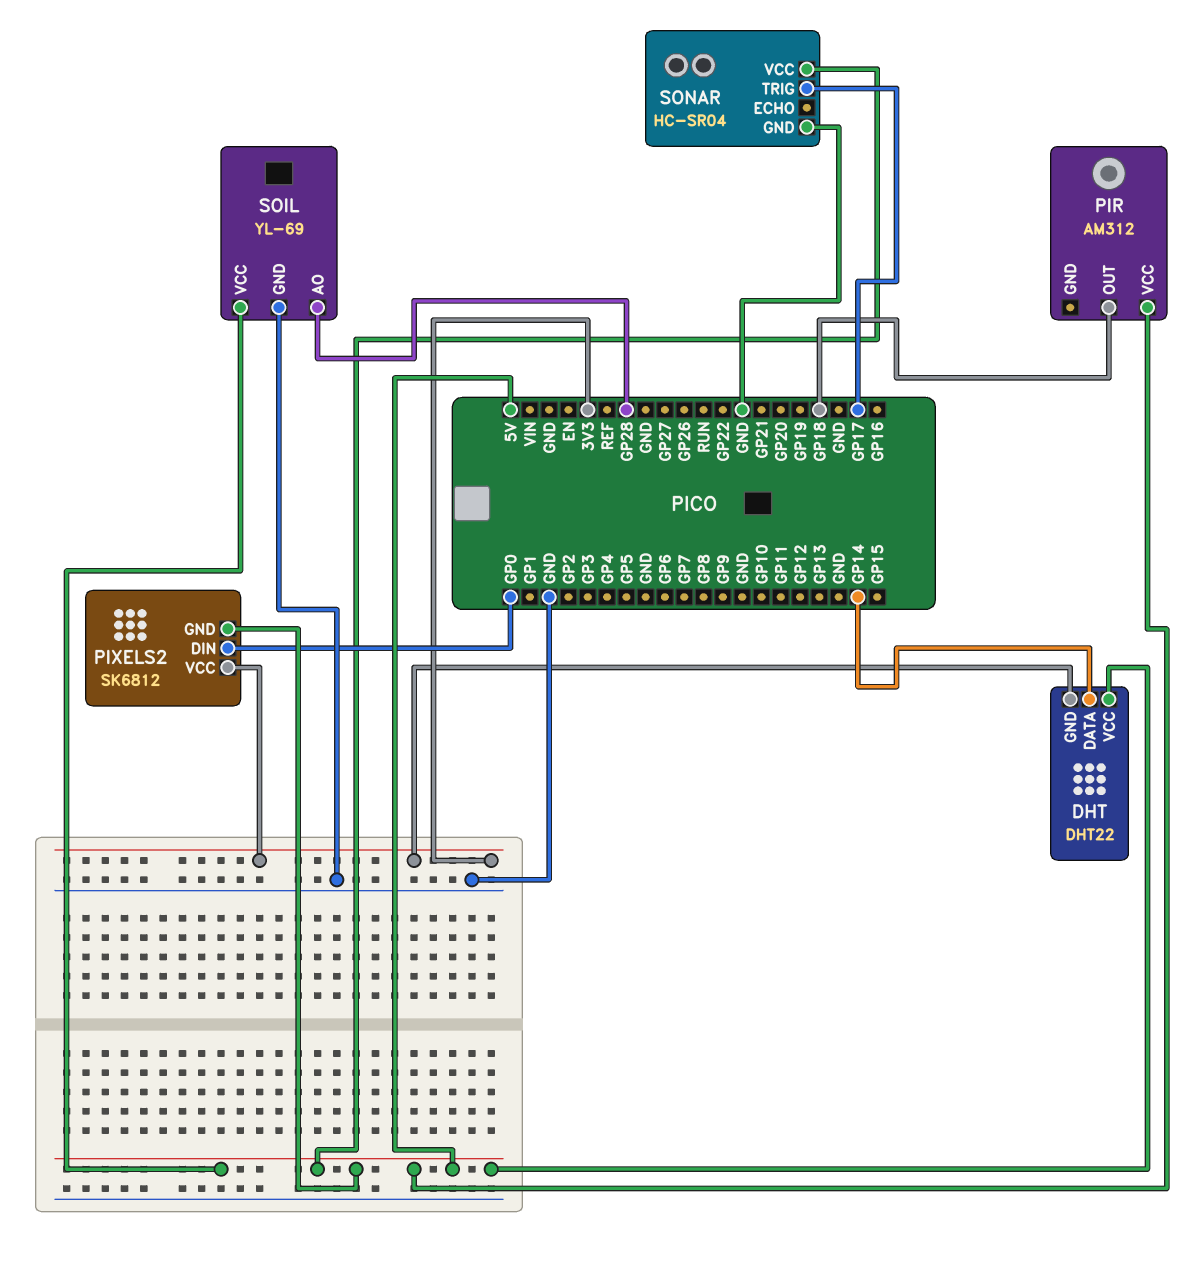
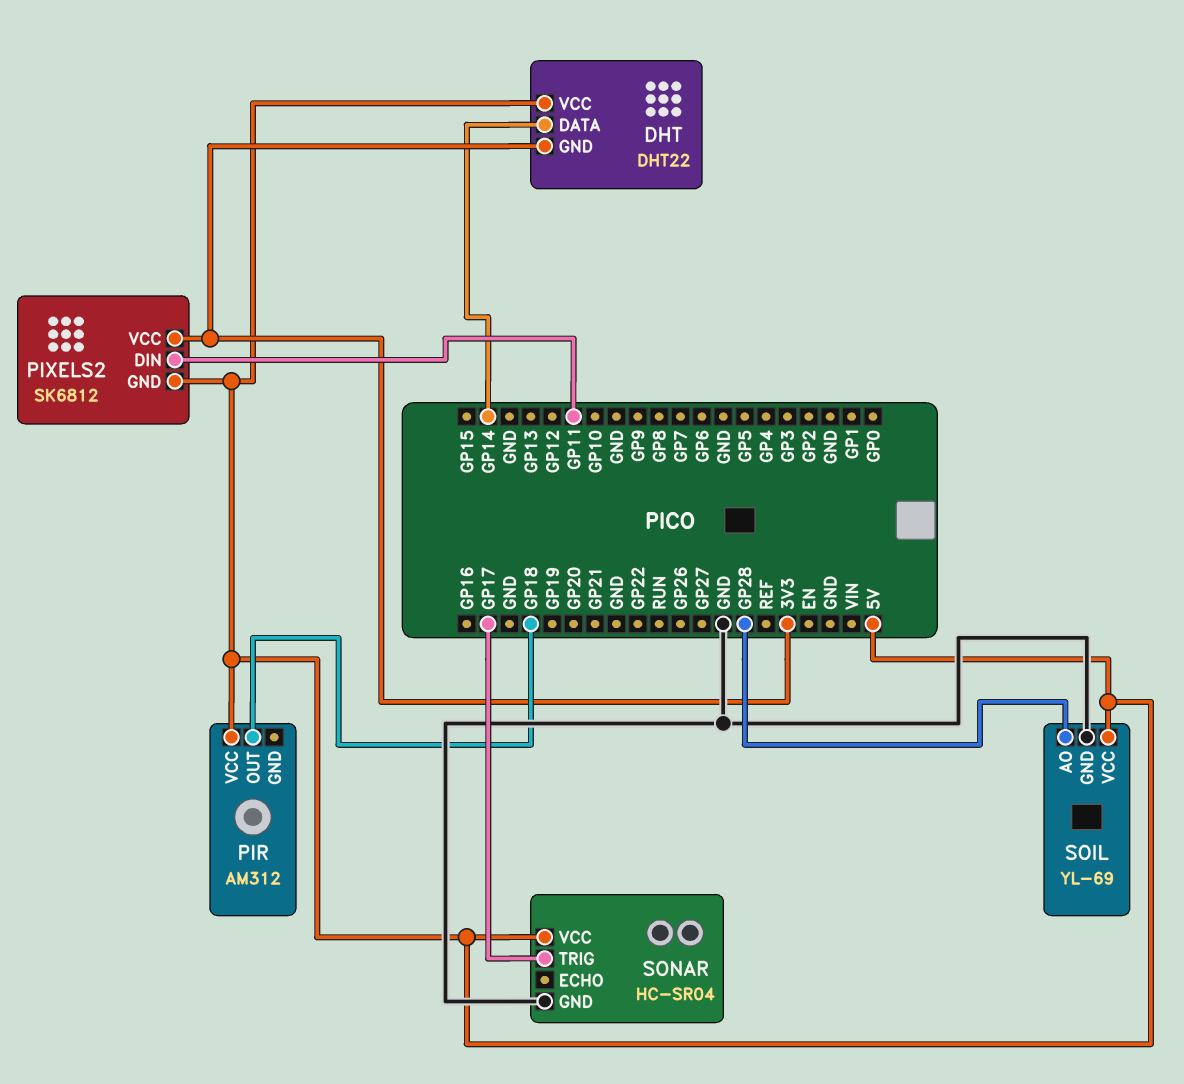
PIXELS2 pin DIN: GP0 -> GP11

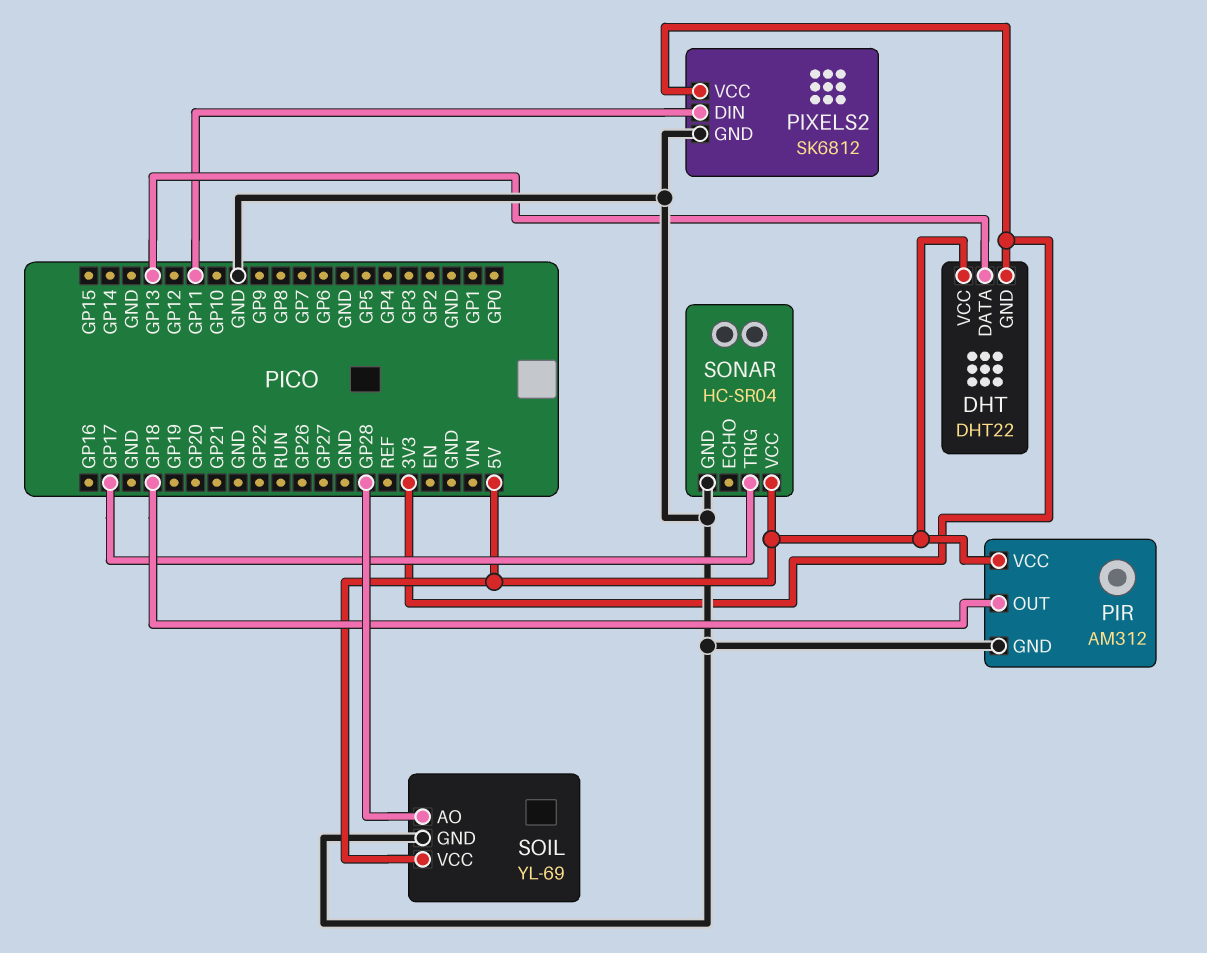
DHT pin DATA: GP14 -> GP13
PIR pin GND: none -> GND
PIXELS2 pin GND: 5V -> GND

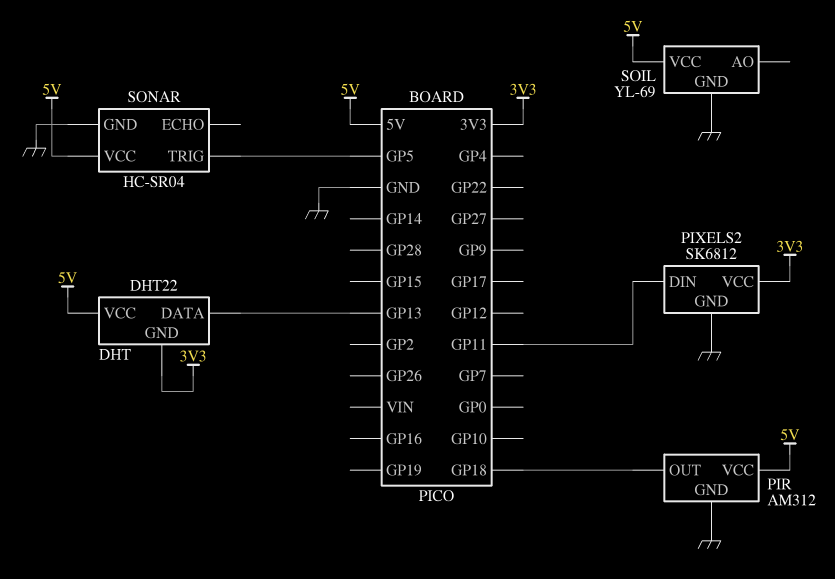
SOIL pin AO: GP28 -> none
SONAR pin TRIG: GP17 -> GP5

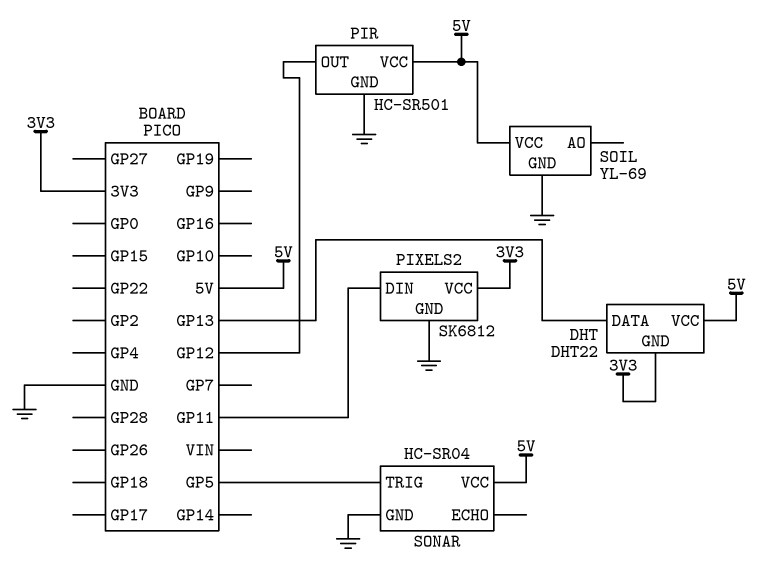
PIR: AM312 -> HC-SR501
PIR pin OUT: GP18 -> GP12

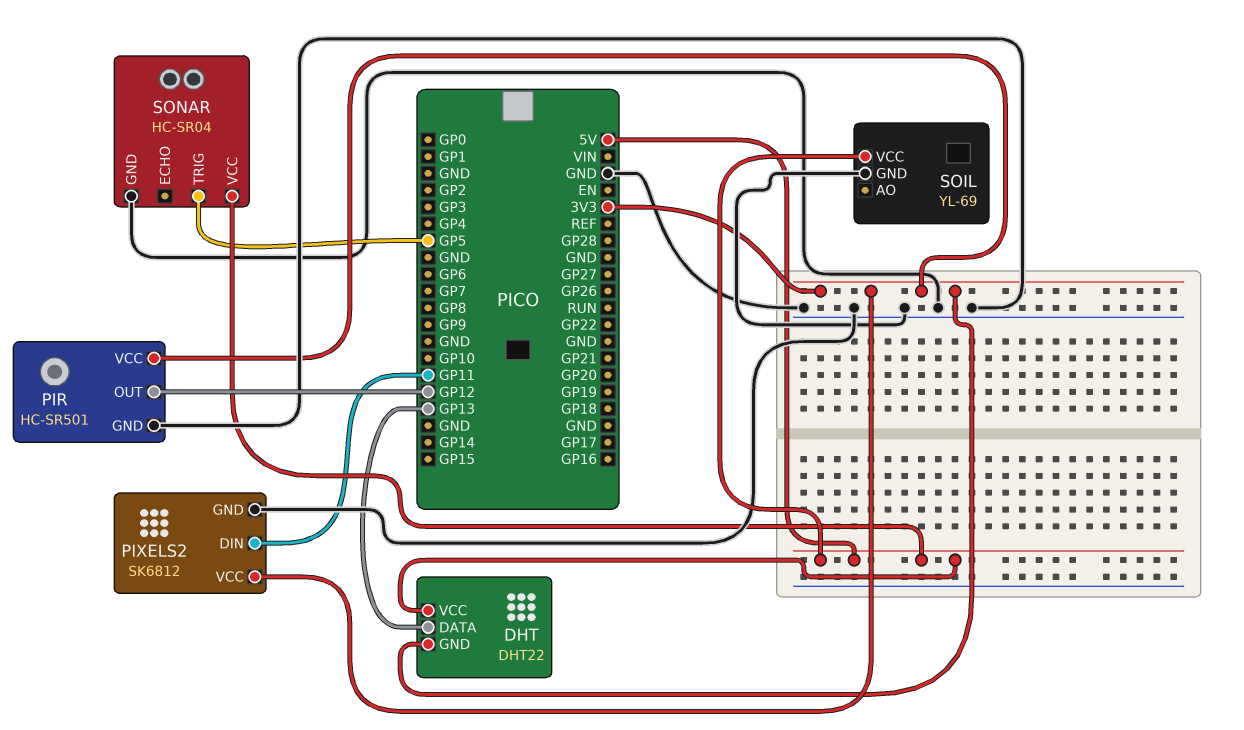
PIR pin VCC: 5V -> 3V3

